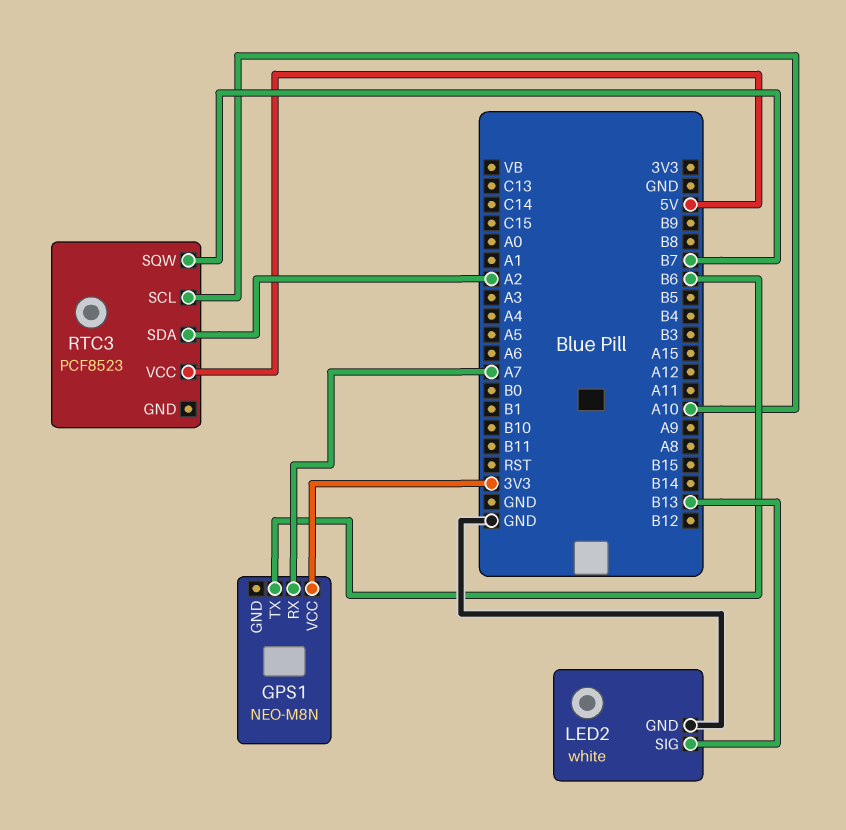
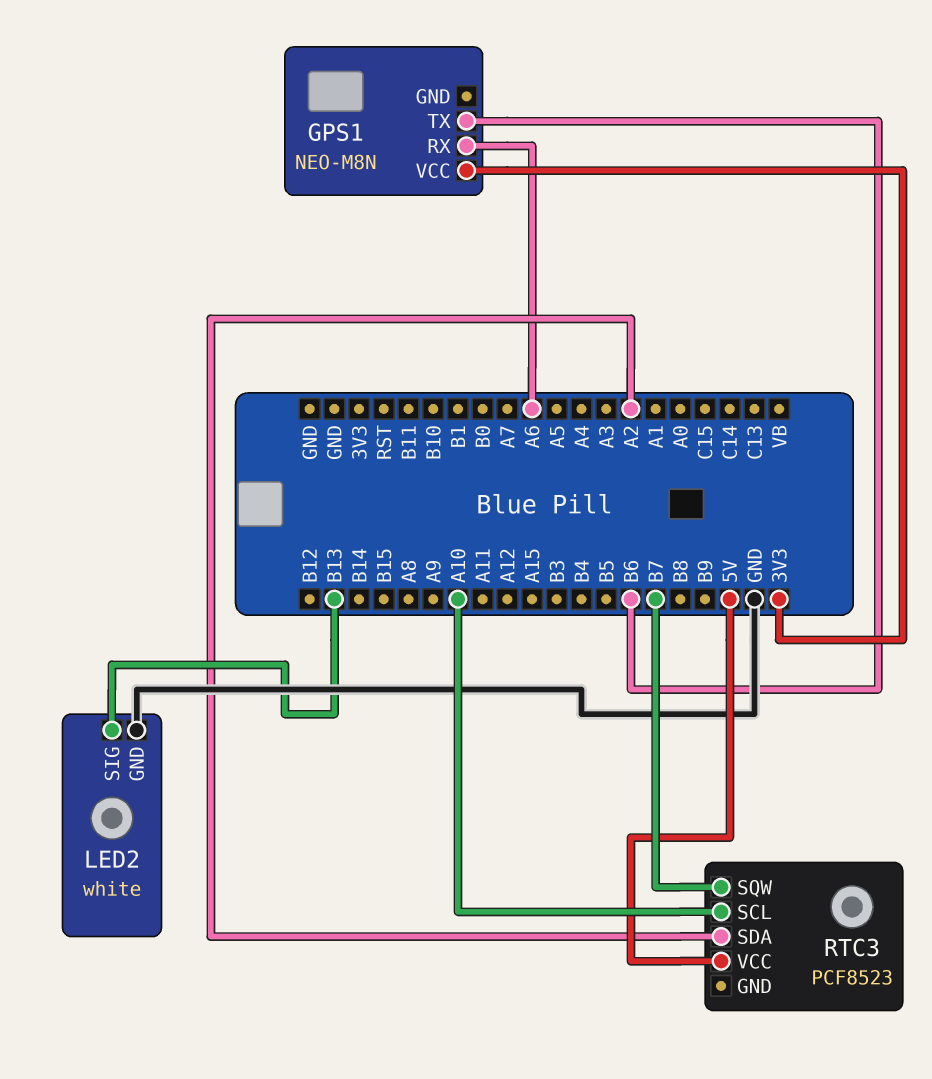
GPS1 pin RX: A7 -> A6

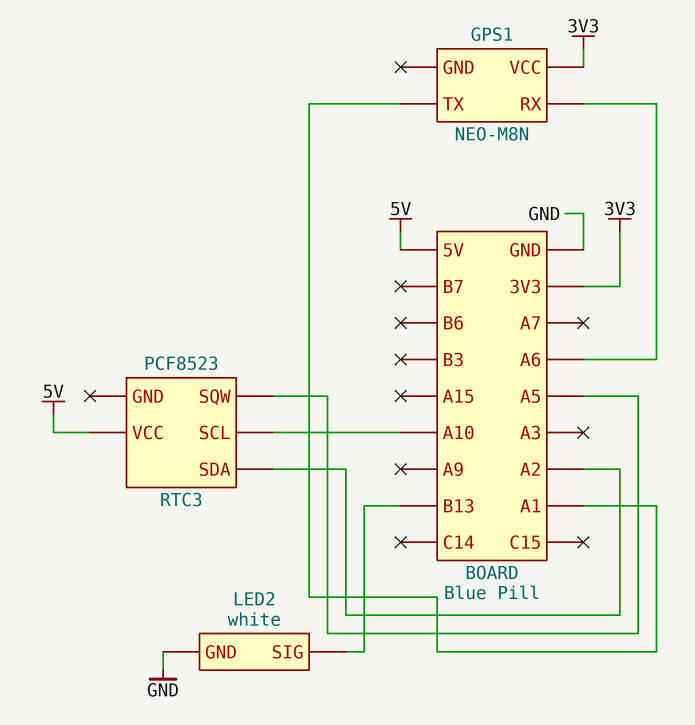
GPS1 pin TX: B6 -> A1
RTC3 pin SQW: B7 -> A5

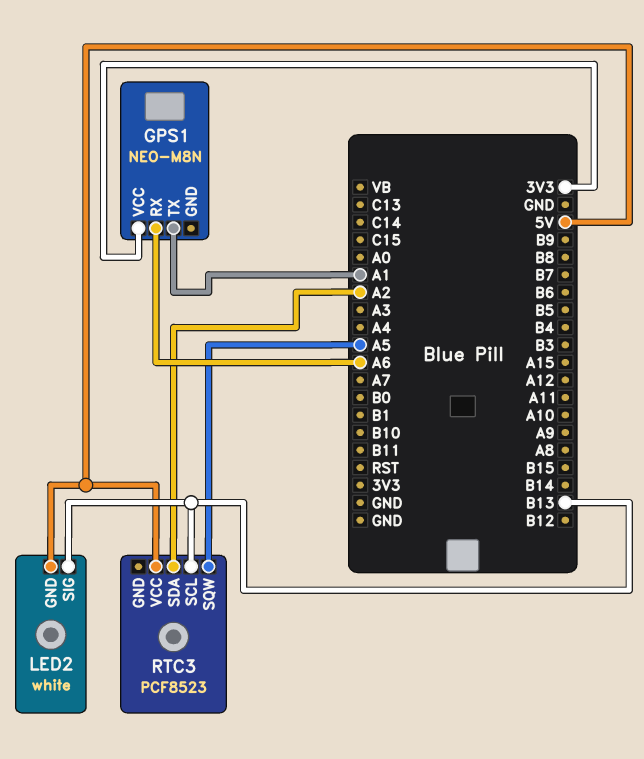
LED2 pin GND: GND -> 5V
RTC3 pin SCL: A10 -> B13

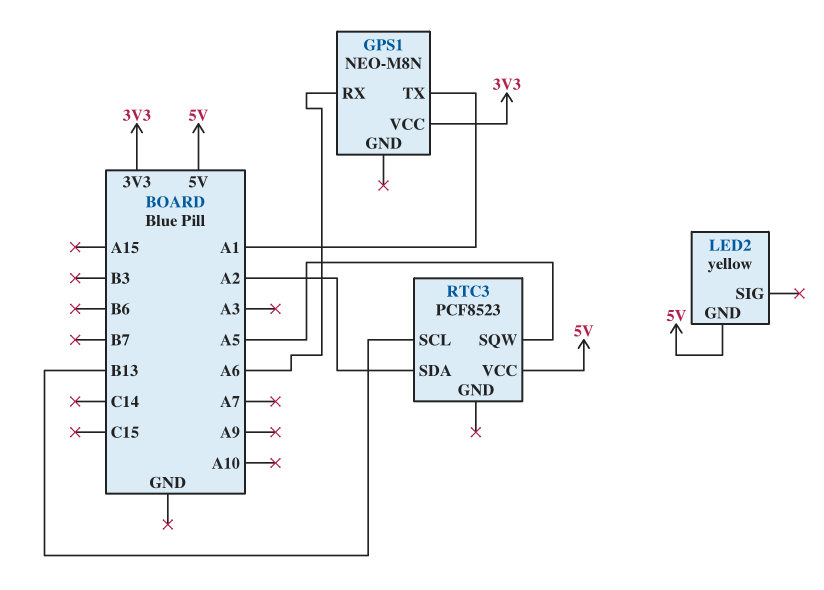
LED2: white -> yellow
LED2 pin SIG: B13 -> none

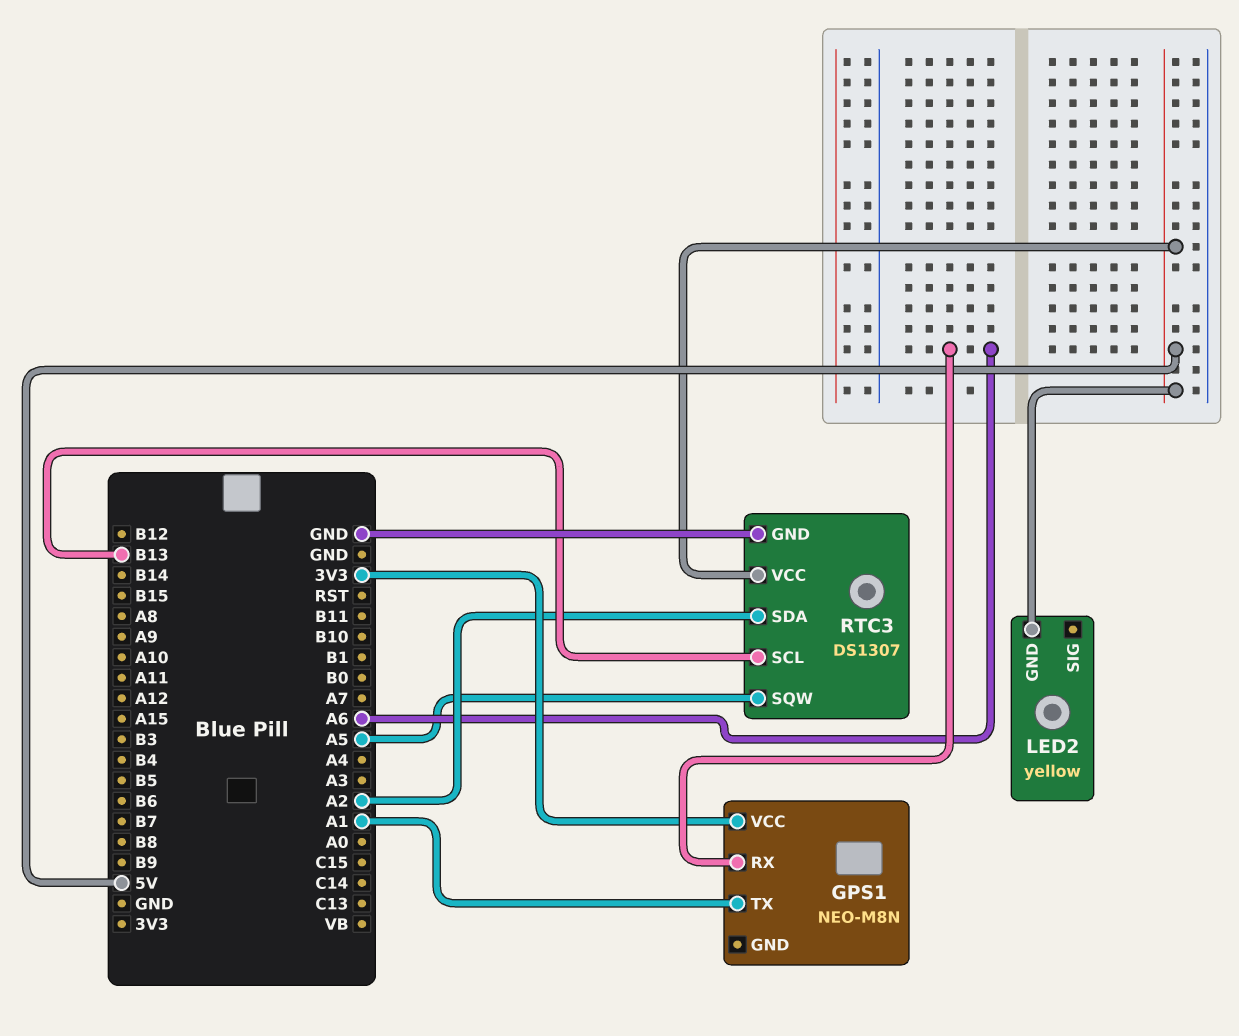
RTC3: PCF8523 -> DS1307
RTC3 pin GND: none -> GND

